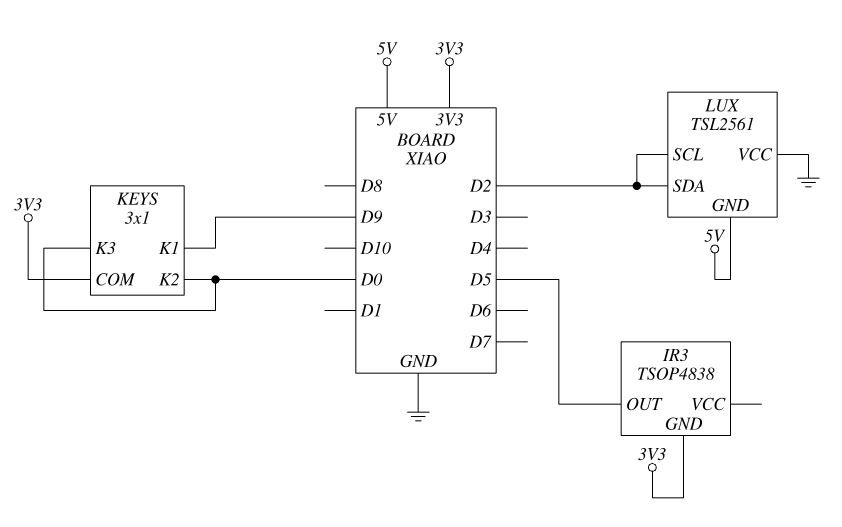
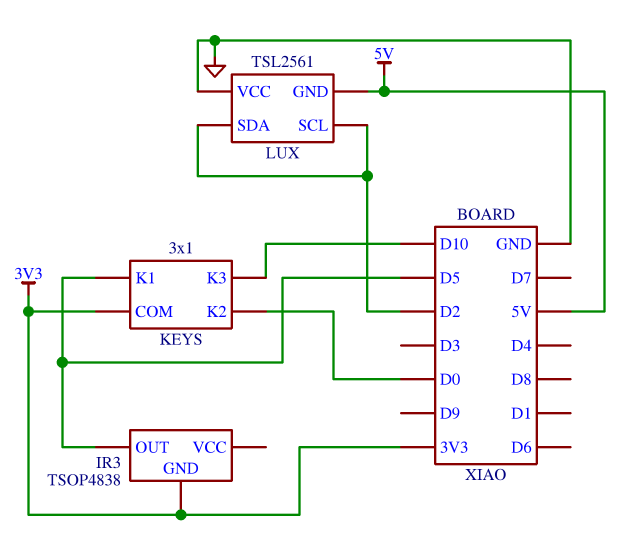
KEYS pin K1: D9 -> D5
KEYS pin K3: D0 -> D10

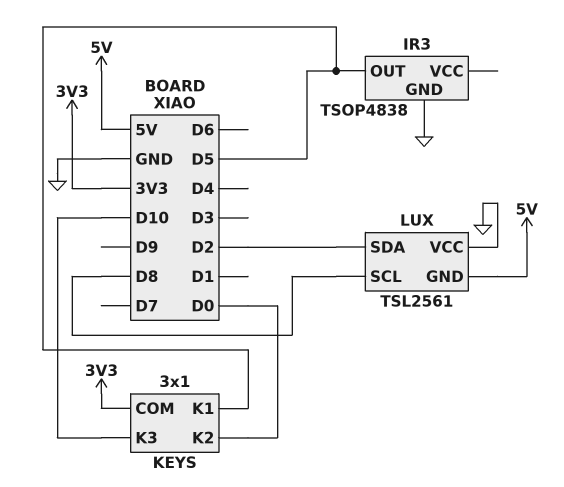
IR3 pin GND: 3V3 -> GND
LUX pin SCL: D2 -> D8

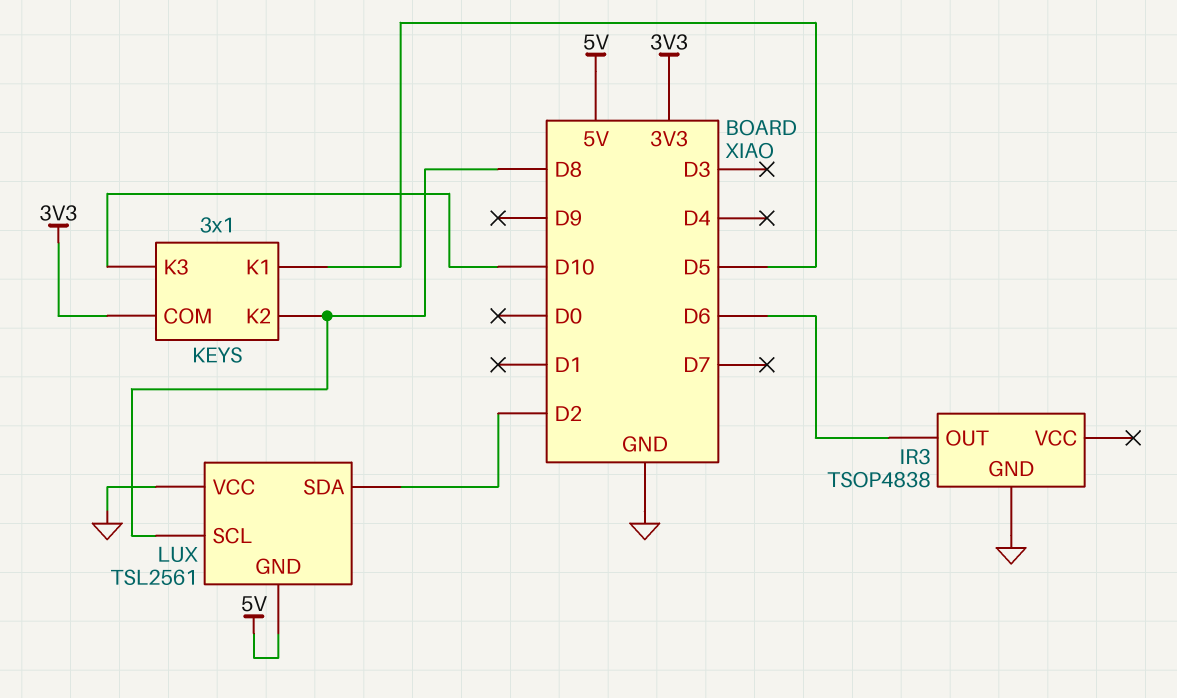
IR3 pin OUT: D5 -> D6
KEYS pin K2: D0 -> D8

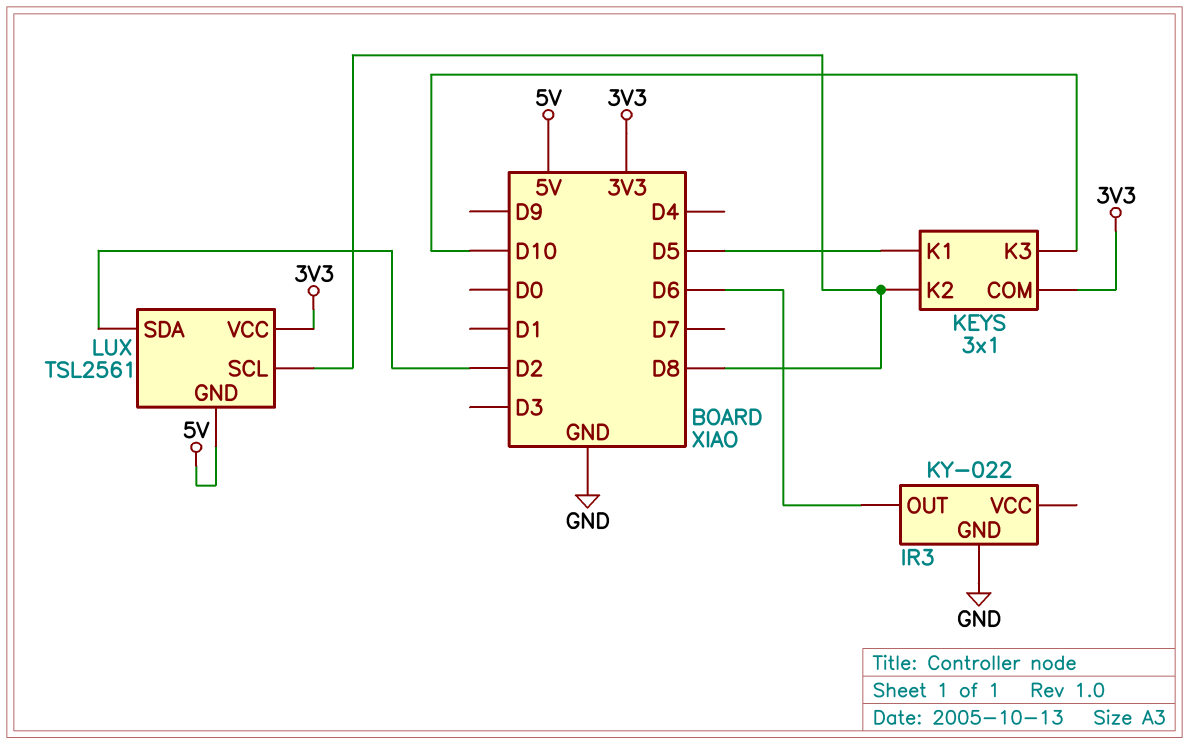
IR3: TSOP4838 -> KY-022
LUX pin VCC: GND -> 3V3

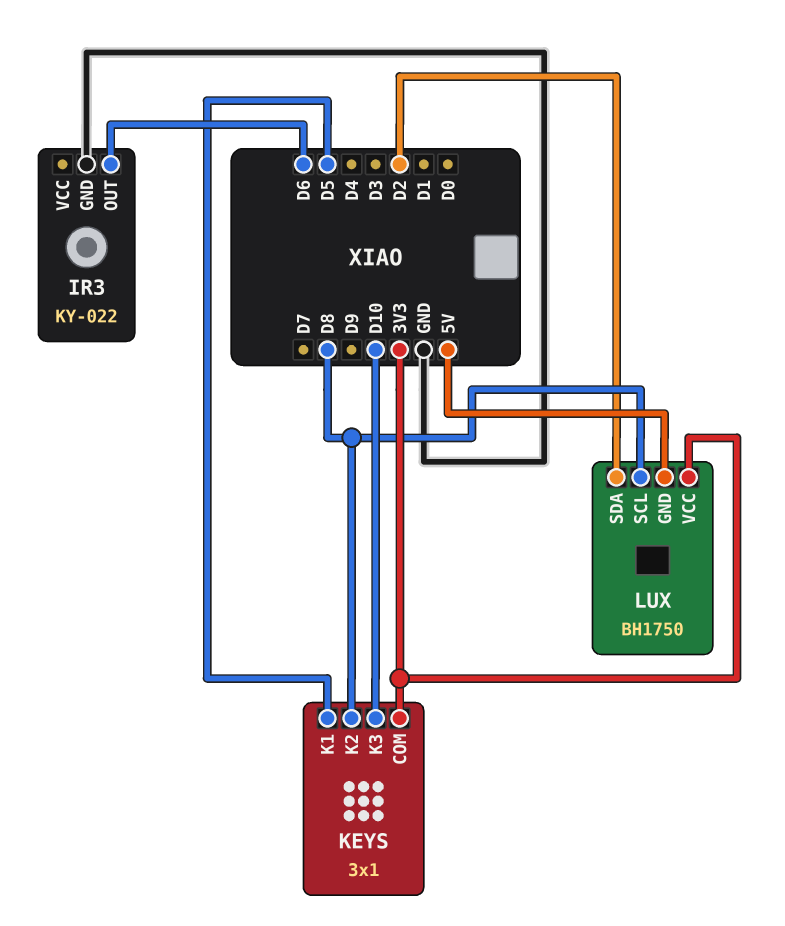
LUX: TSL2561 -> BH1750

